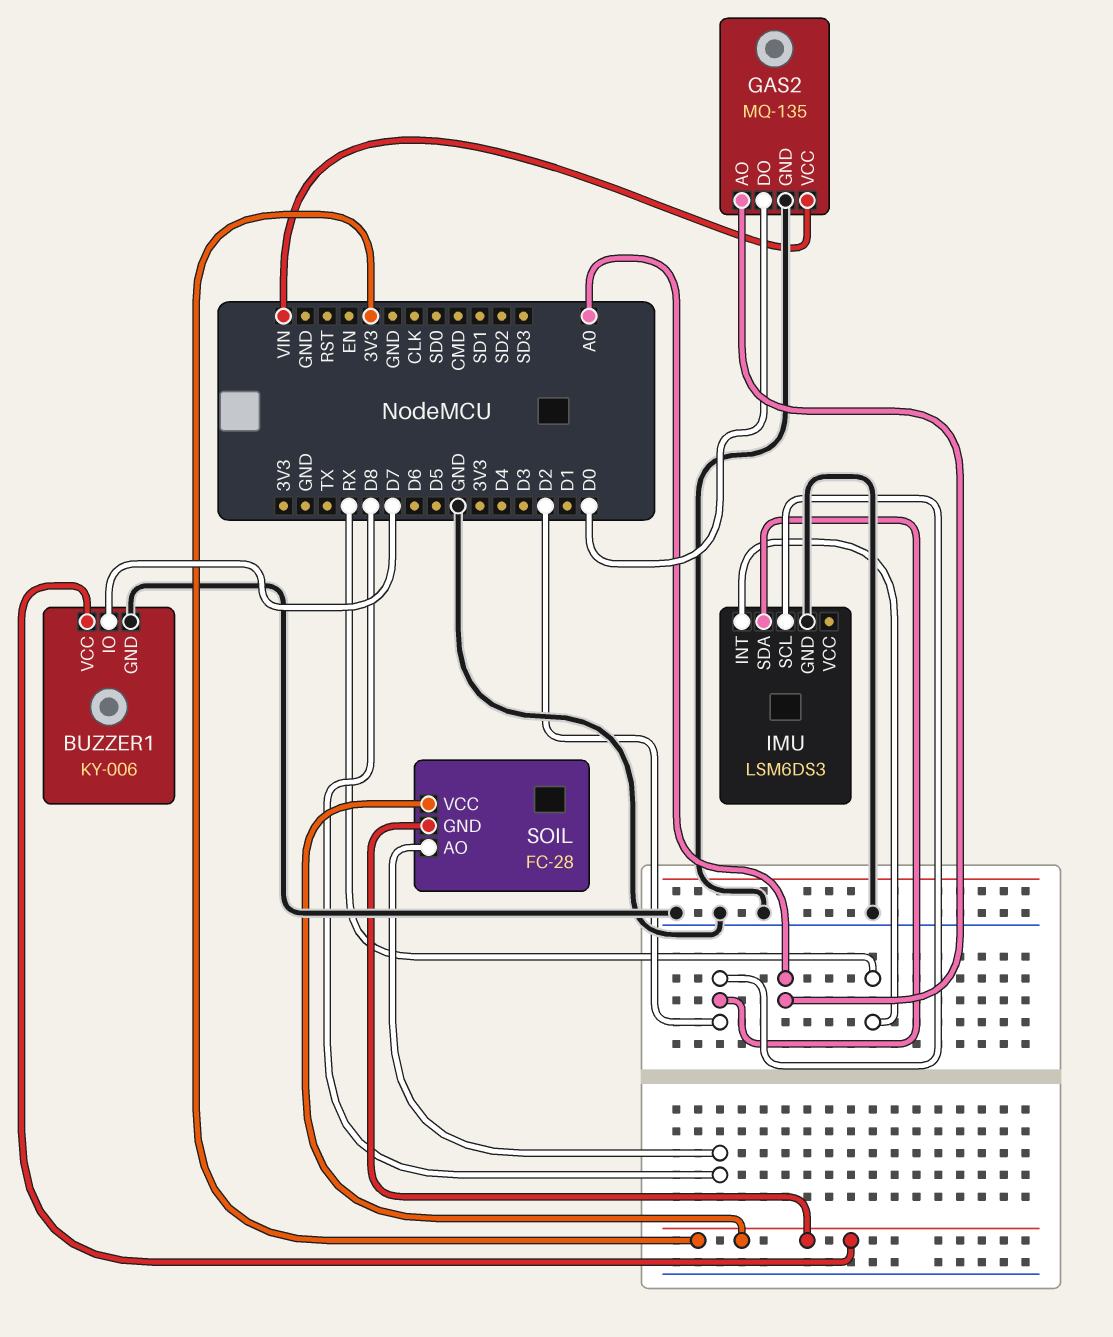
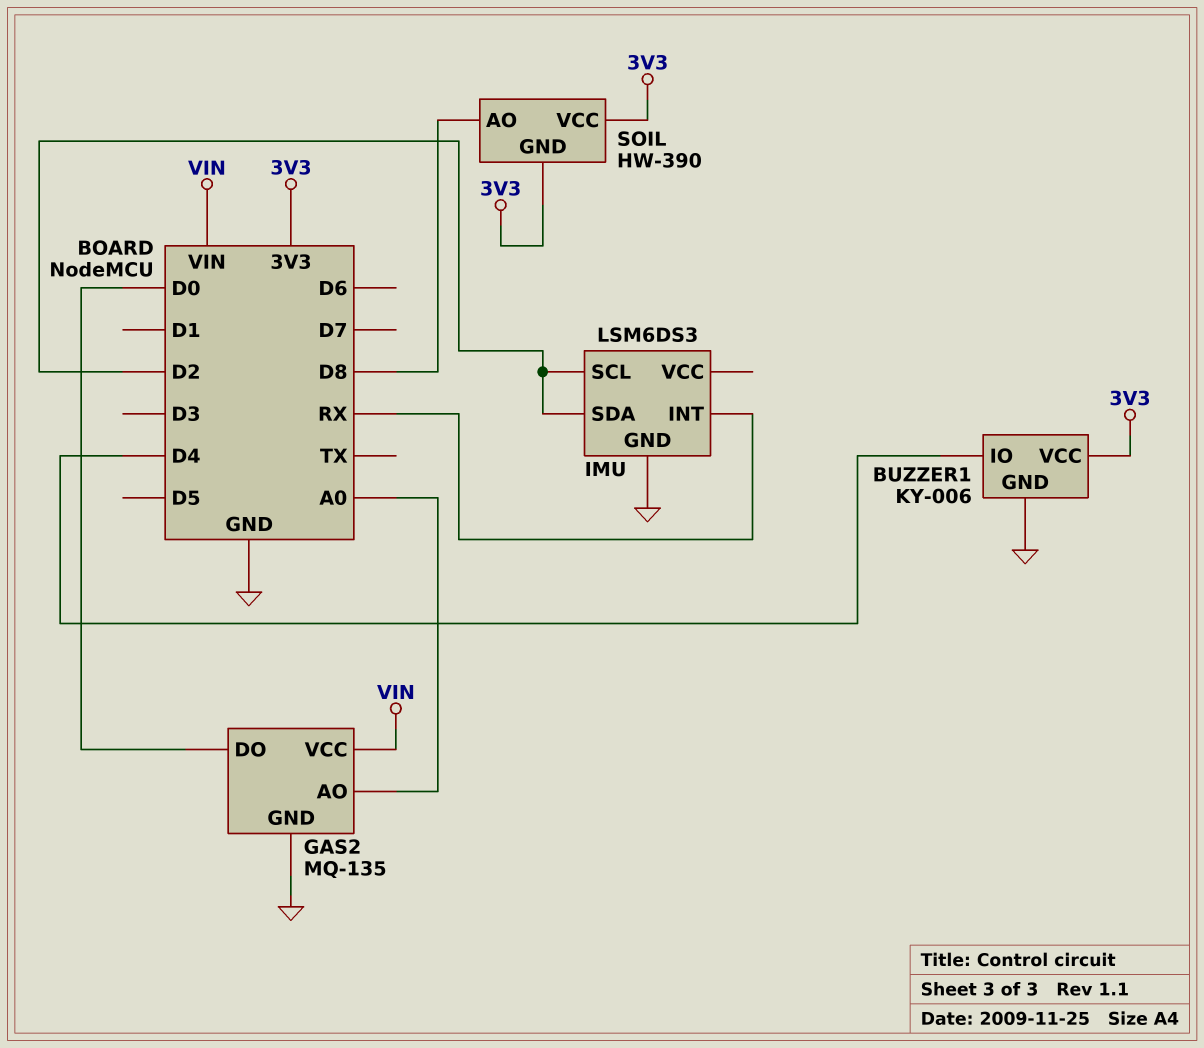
BUZZER1 pin IO: D7 -> D4
SOIL: FC-28 -> HW-390

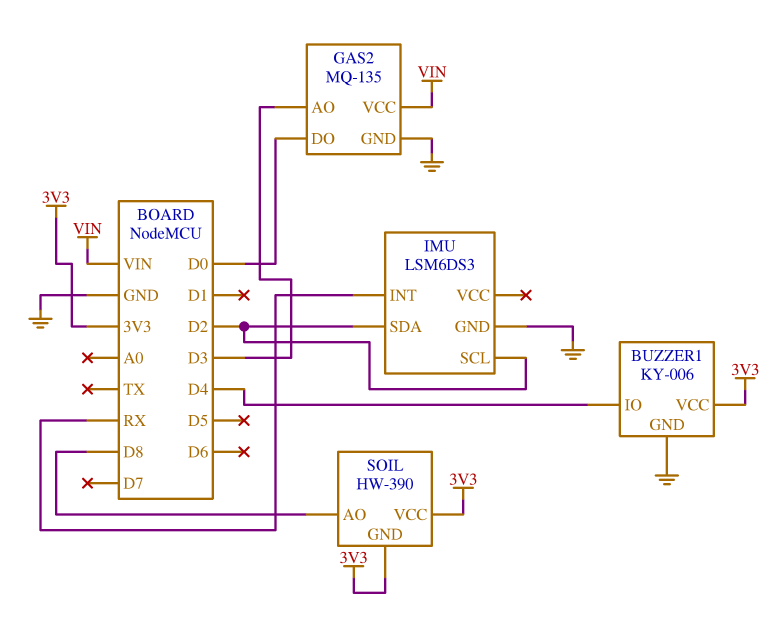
GAS2 pin AO: A0 -> D3

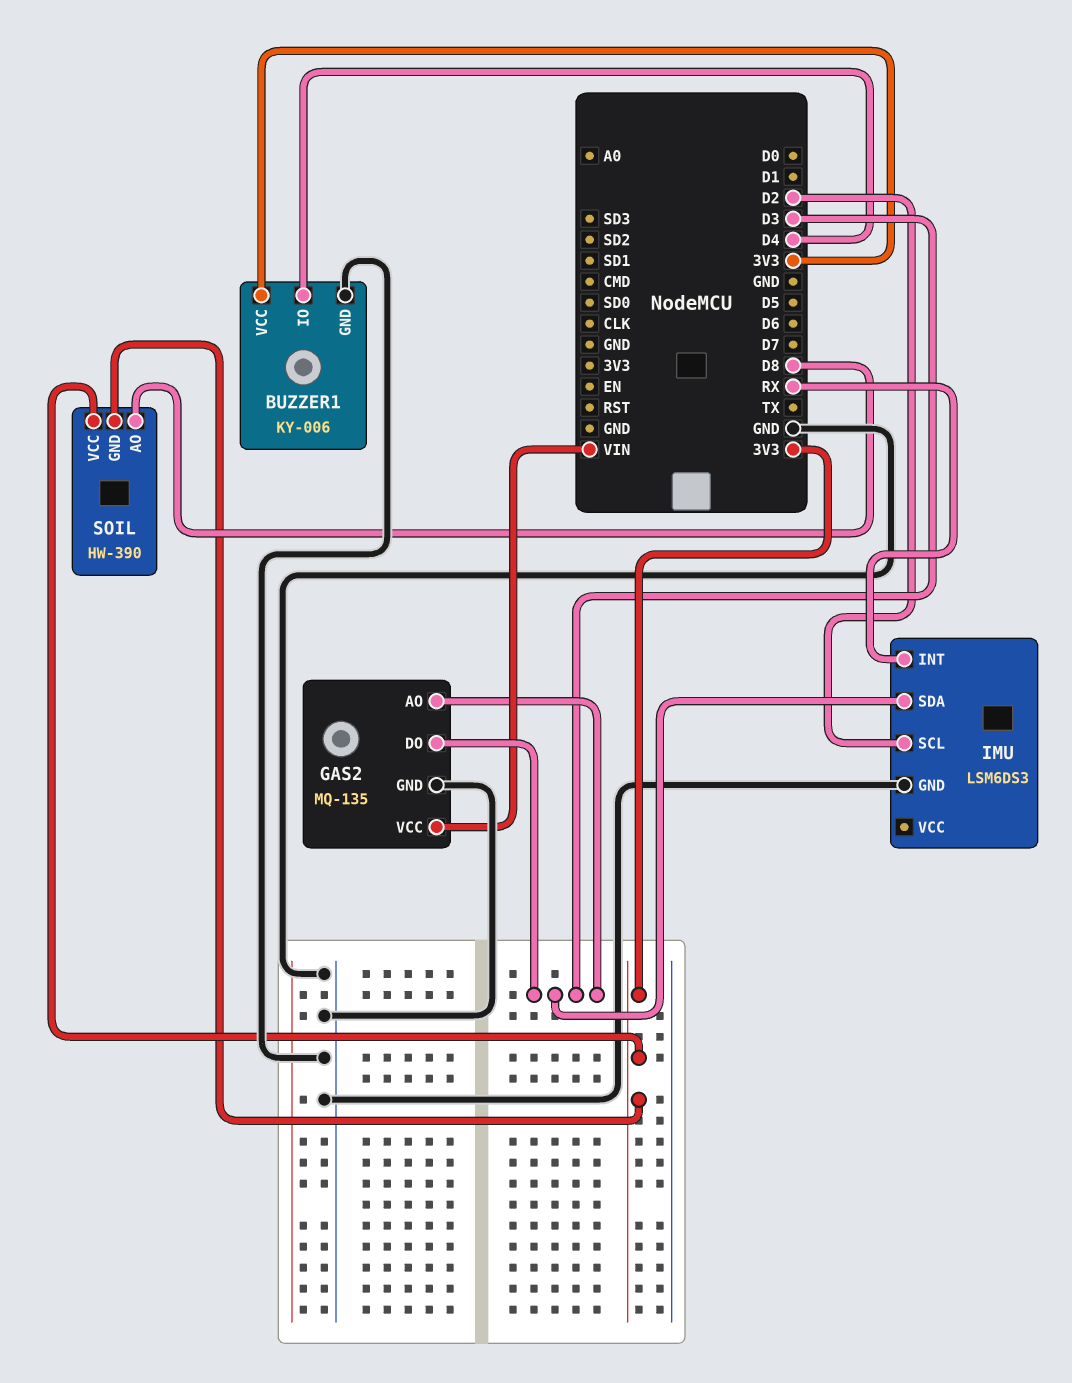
GAS2 pin DO: D0 -> D3
IMU pin SDA: D2 -> D3

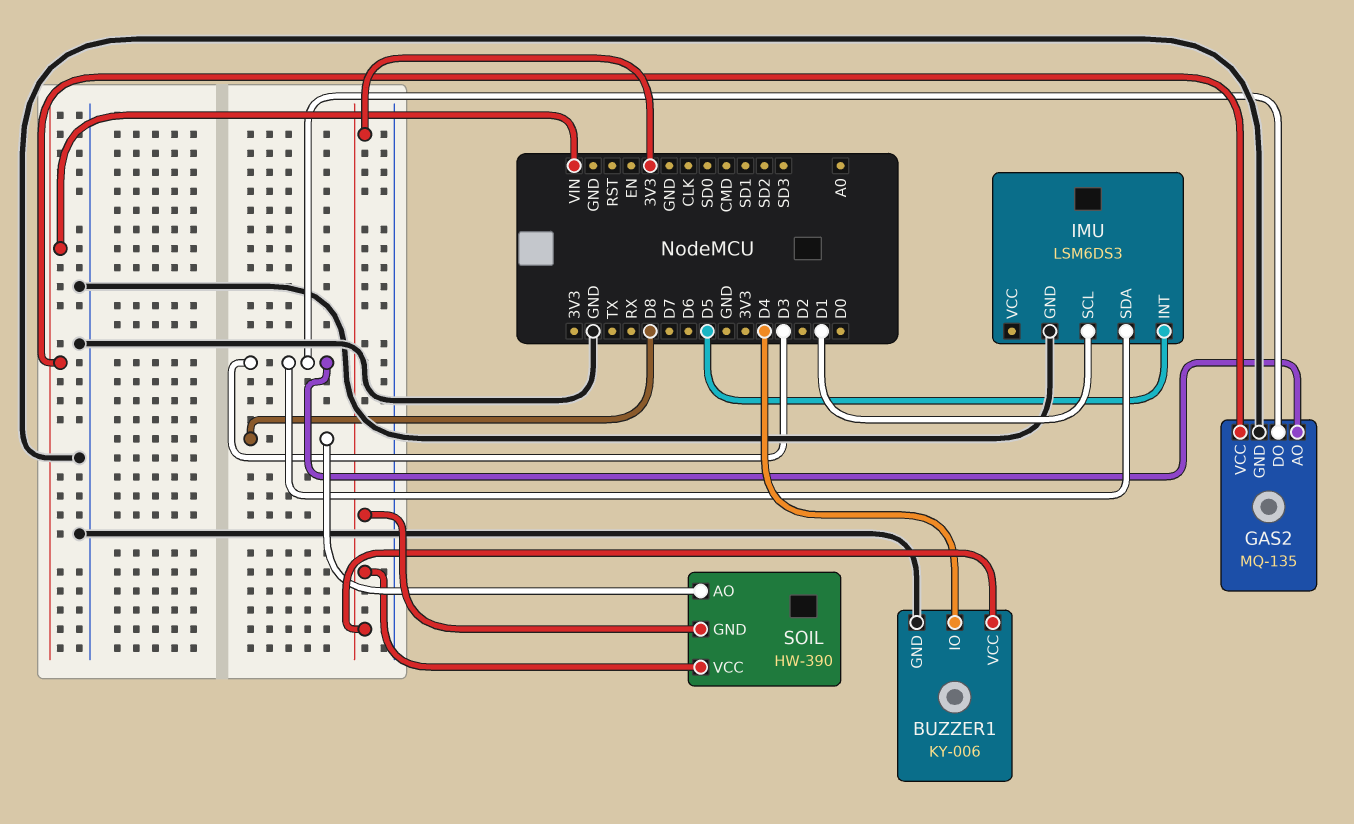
IMU pin INT: RX -> D5
IMU pin SCL: D2 -> D1

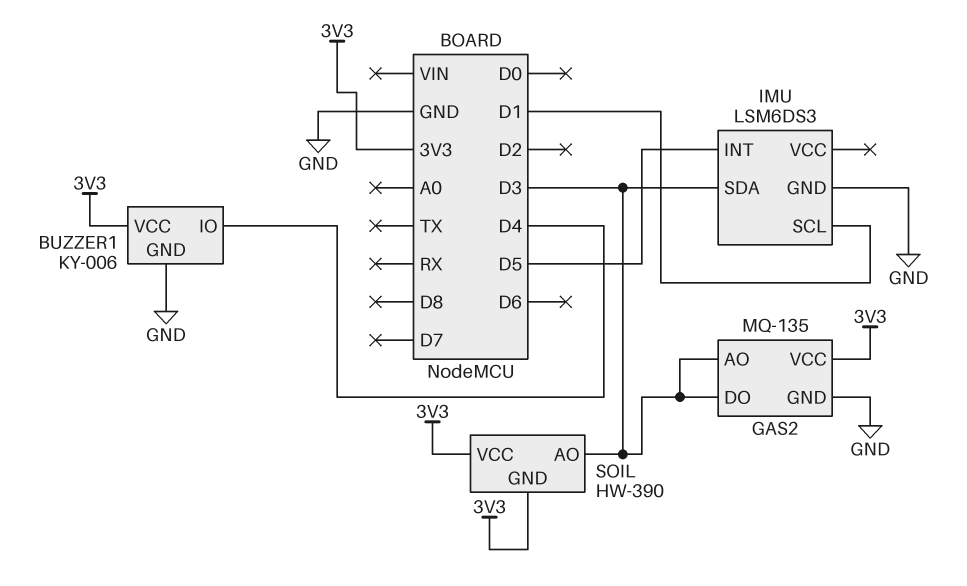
GAS2 pin VCC: VIN -> 3V3
SOIL pin AO: D8 -> D3

